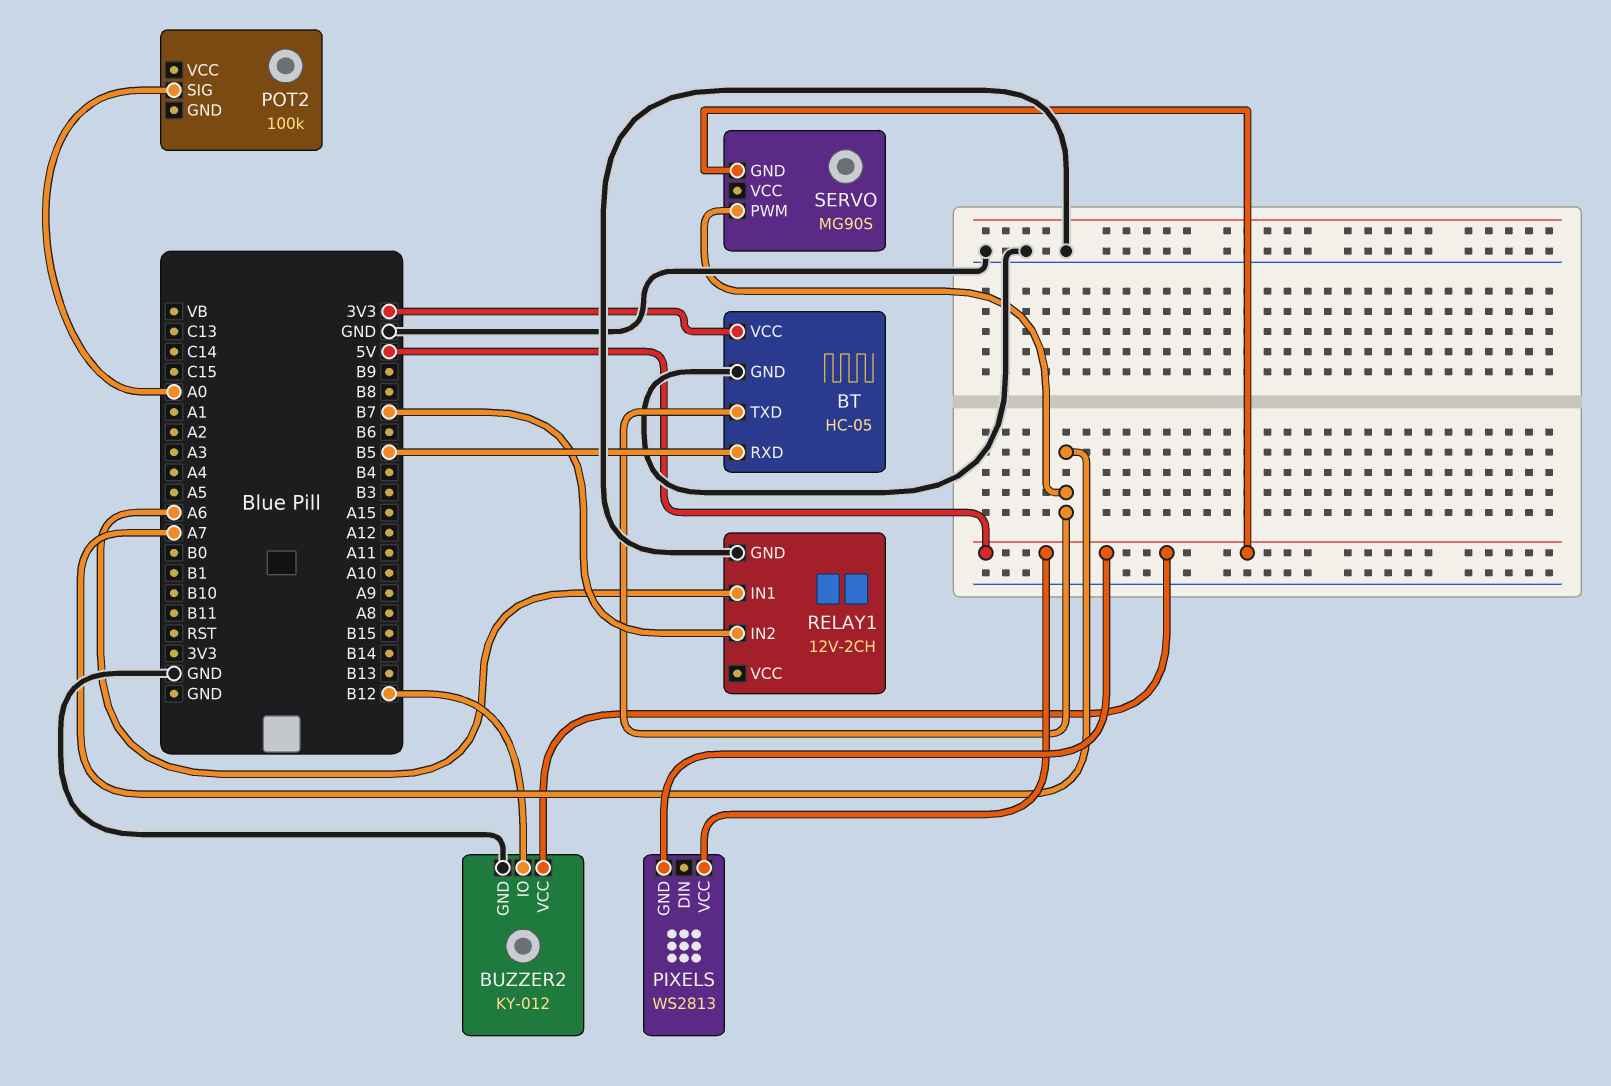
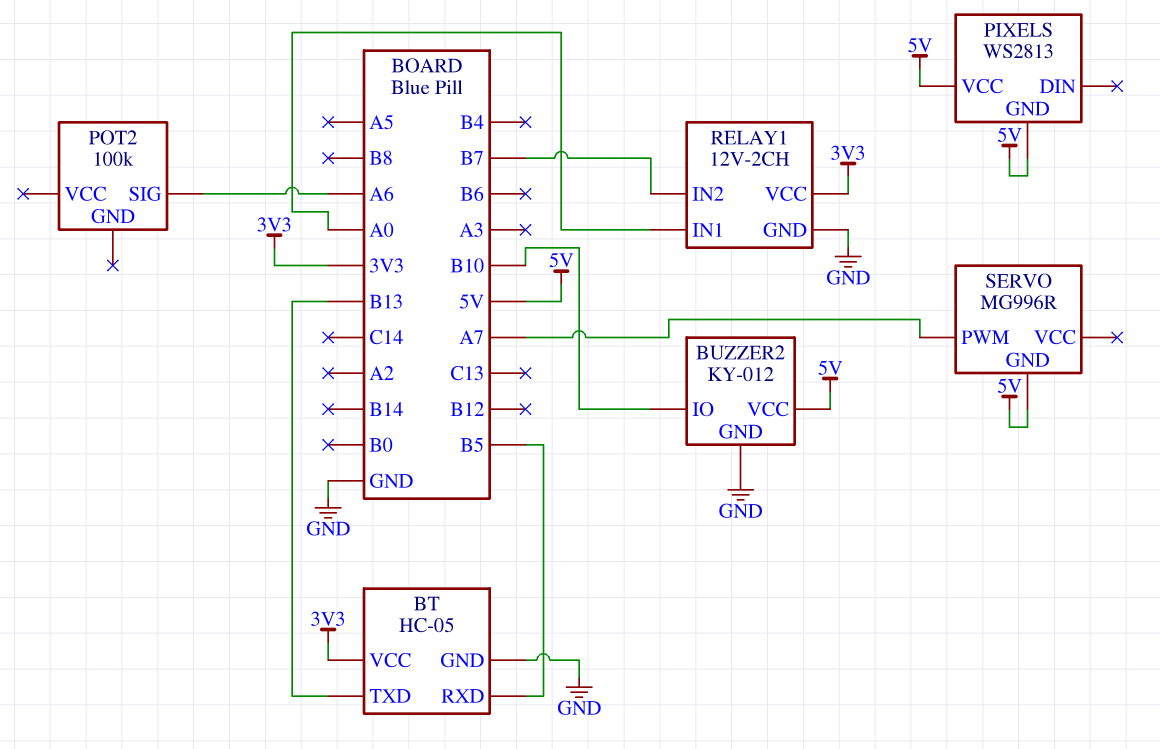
BT pin TXD: A7 -> B13
BUZZER2 pin IO: B12 -> B10
POT2 pin SIG: A0 -> A6
RELAY1 pin IN1: A6 -> A0
RELAY1 pin VCC: none -> 3V3
SERVO: MG90S -> MG996R

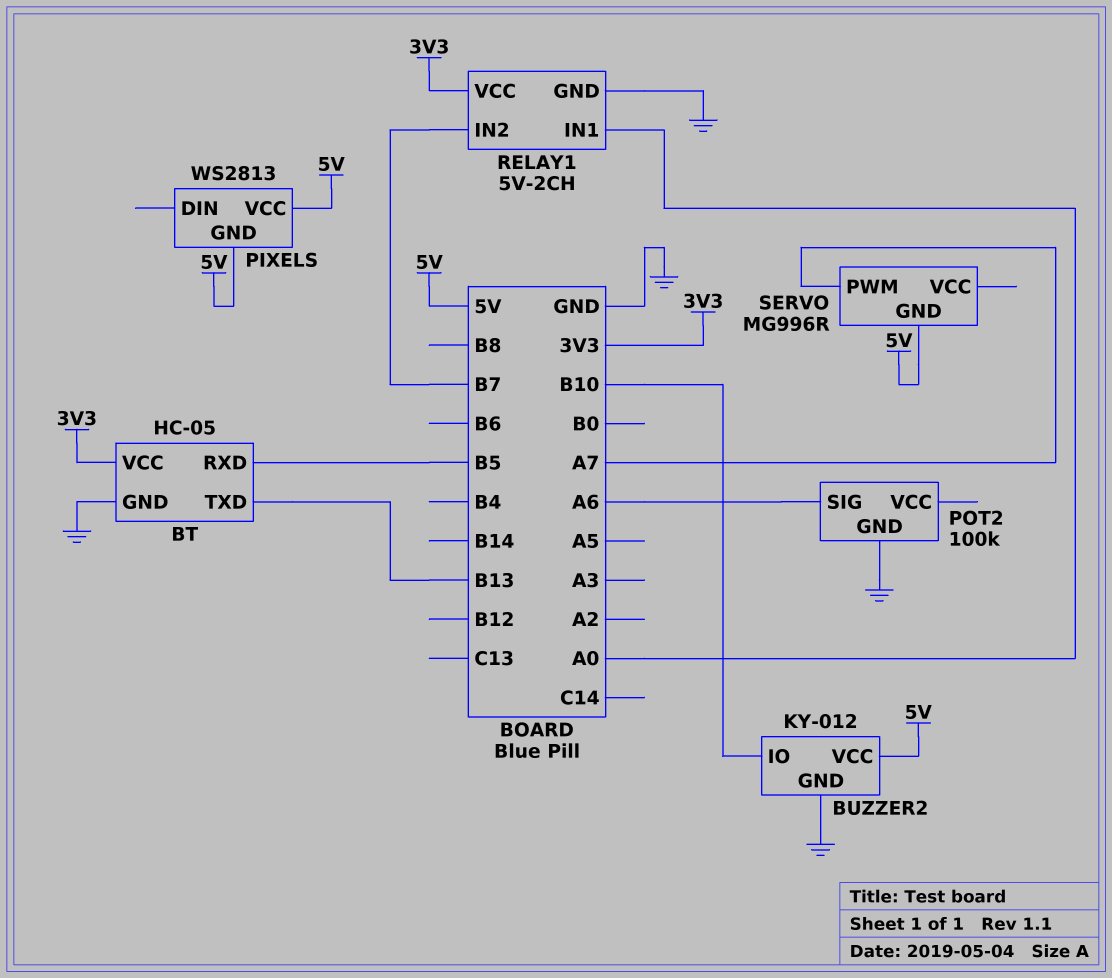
POT2 pin GND: none -> GND
RELAY1: 12V-2CH -> 5V-2CH

